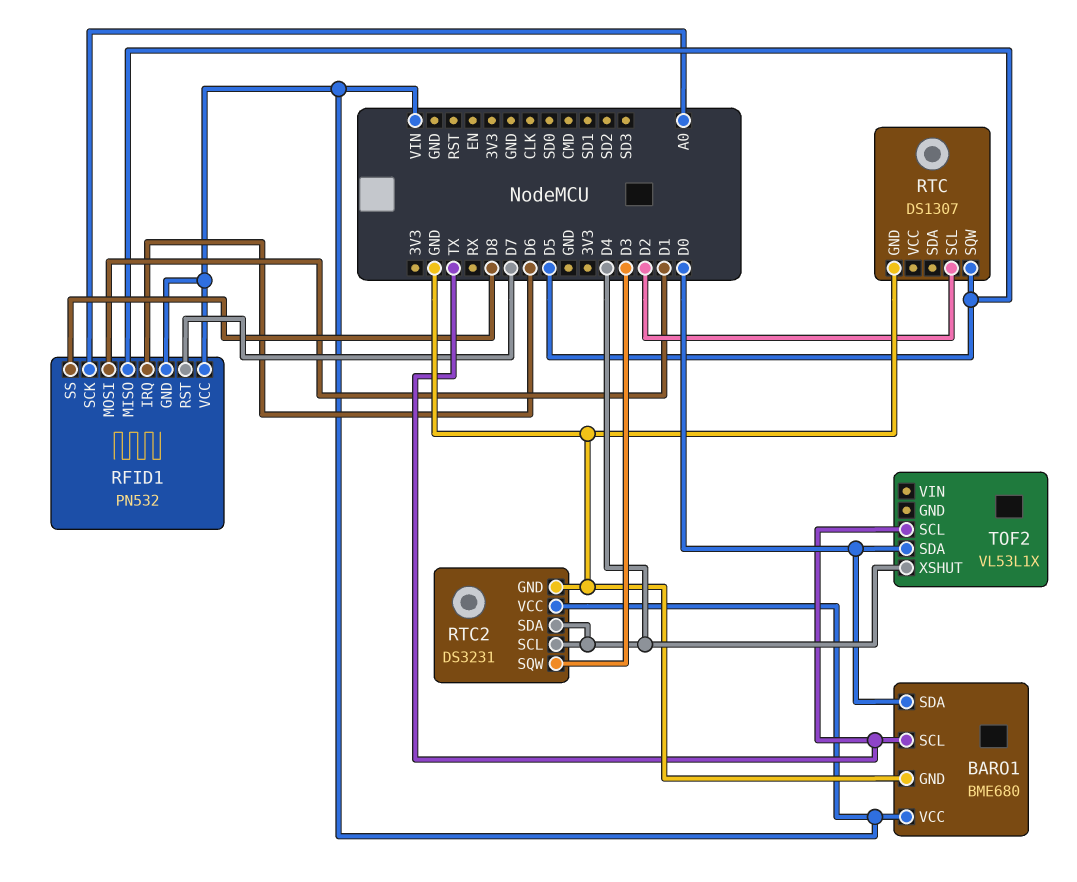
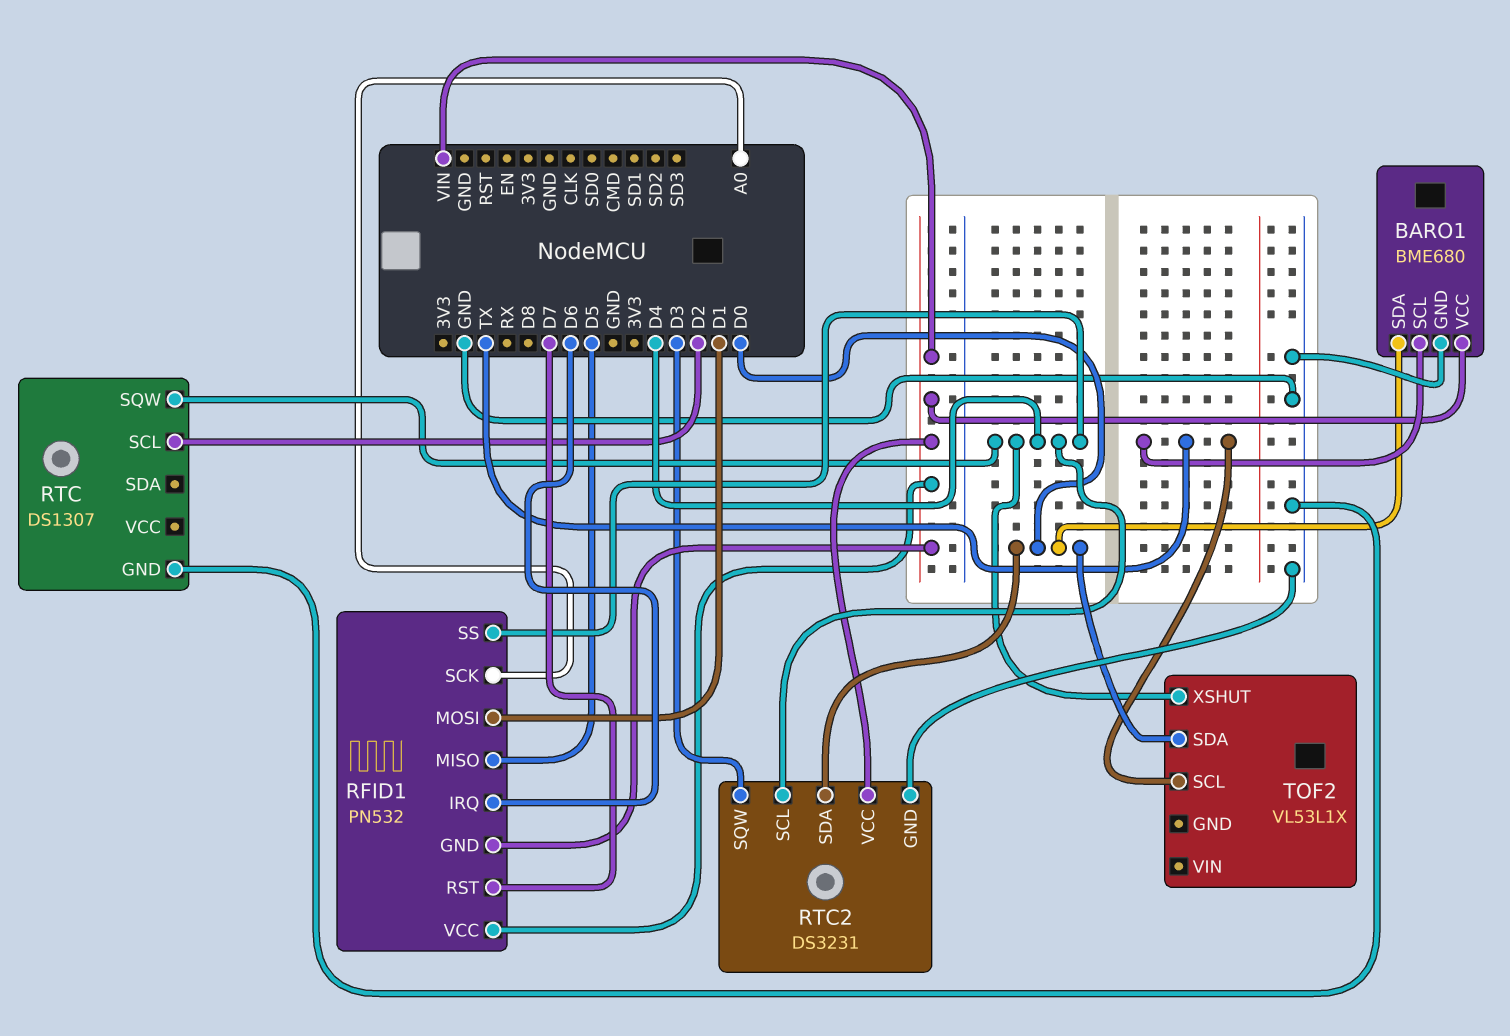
RFID1 pin SS: D8 -> D4
RTC pin SQW: D5 -> D4
RTC2 pin SDA: D4 -> D0

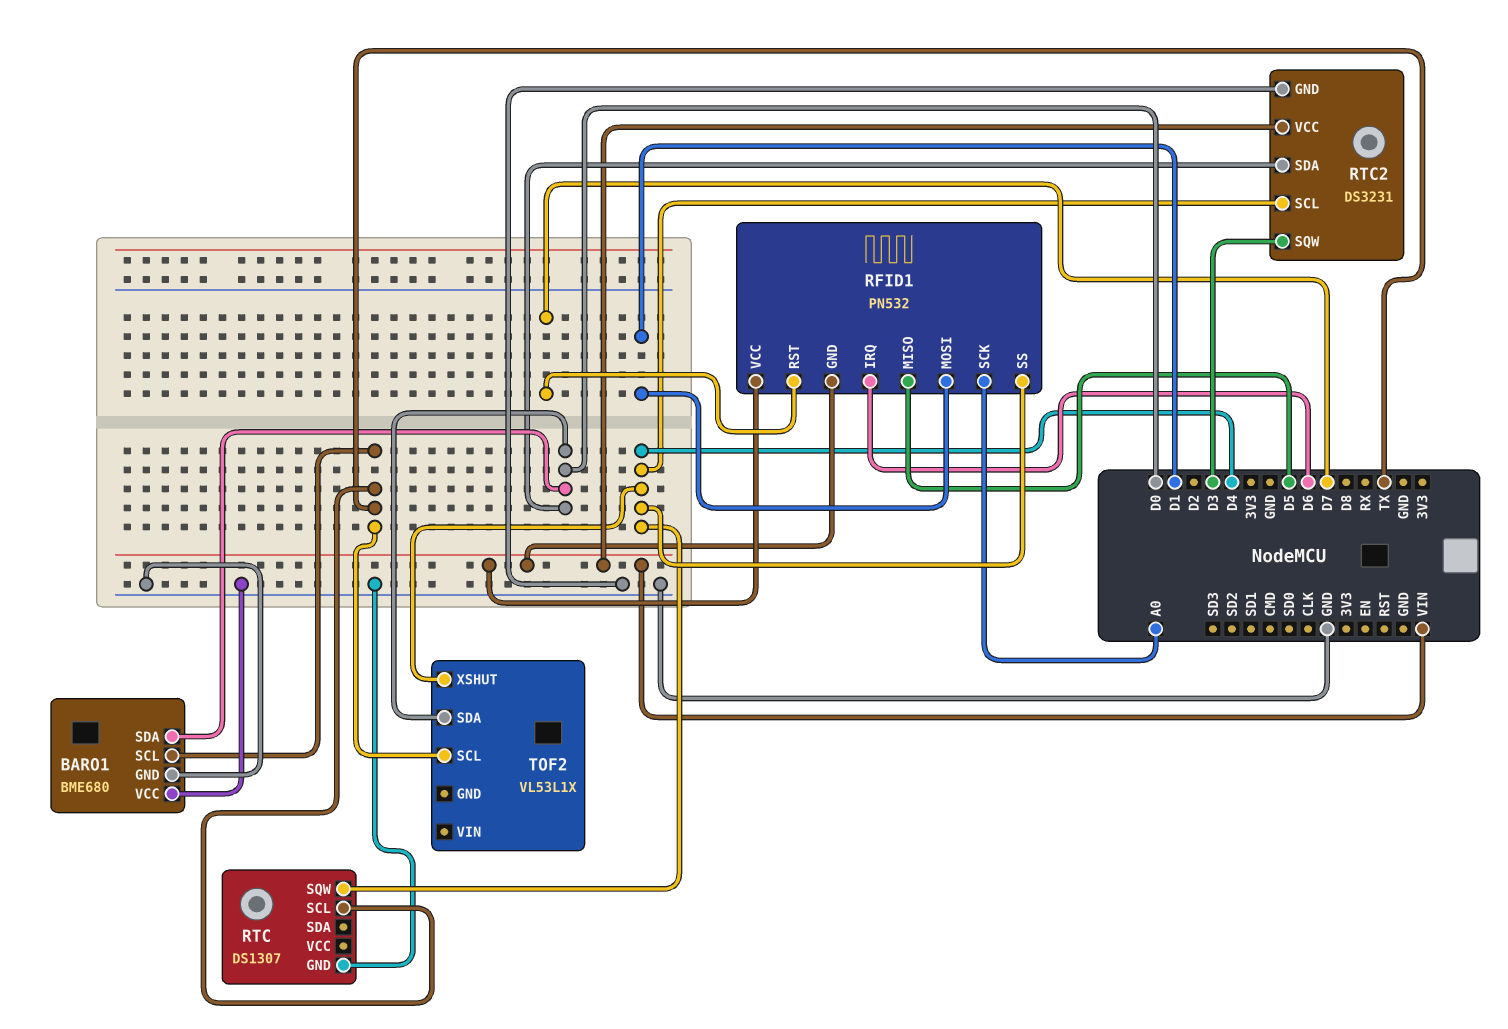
BARO1 pin VCC: VIN -> GND
RTC pin SCL: D2 -> TX

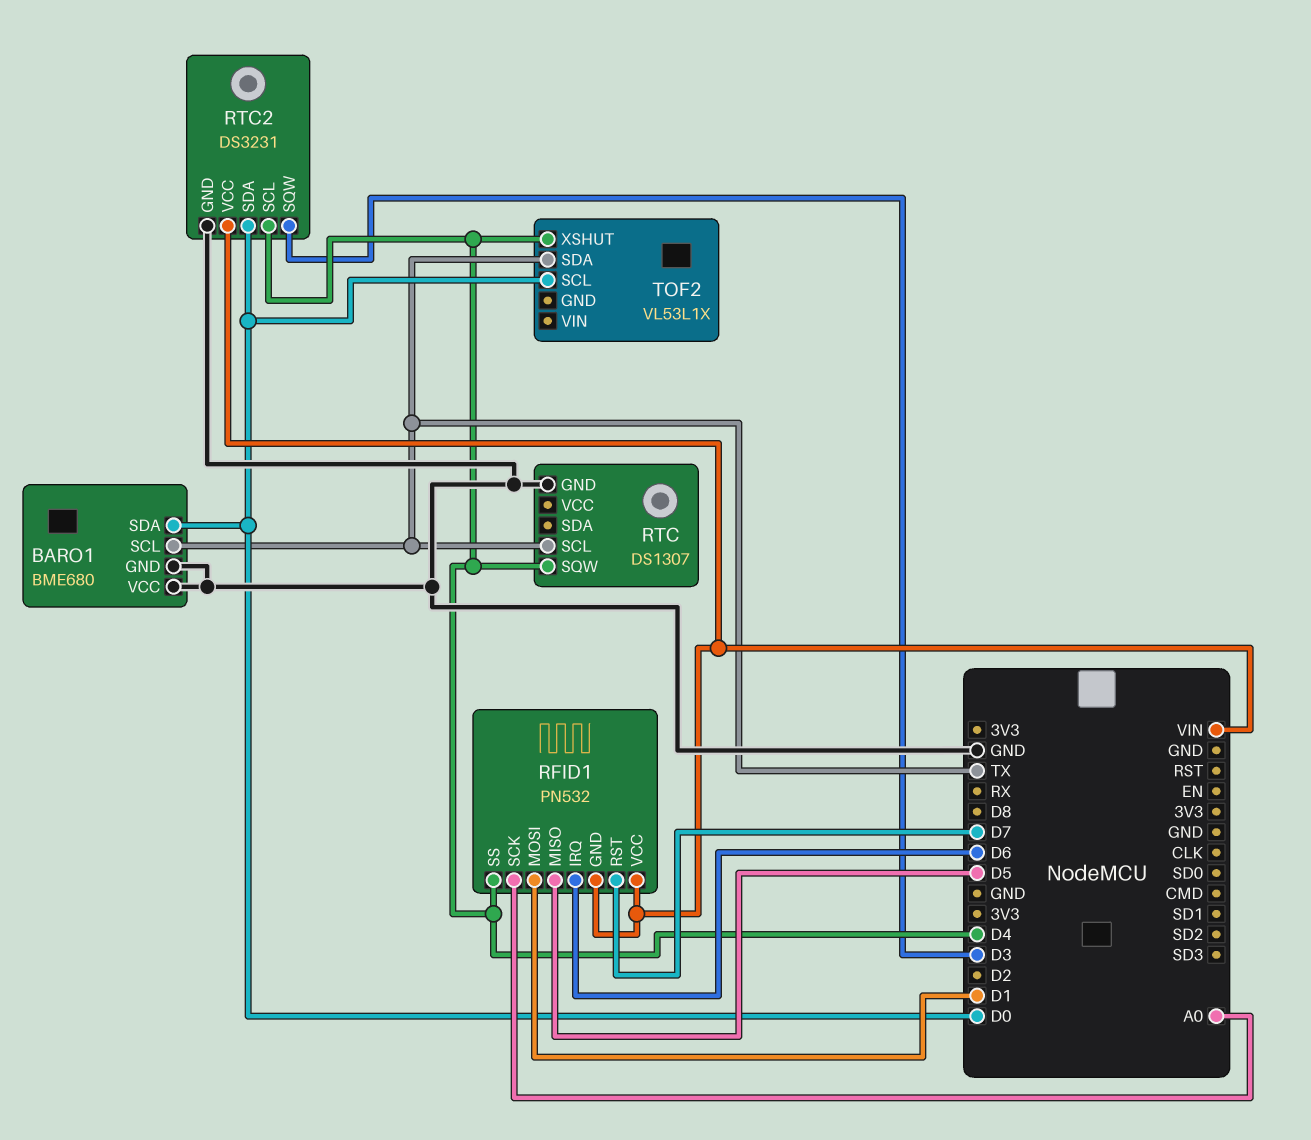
TOF2 pin SCL: TX -> D0
TOF2 pin SDA: D0 -> TX

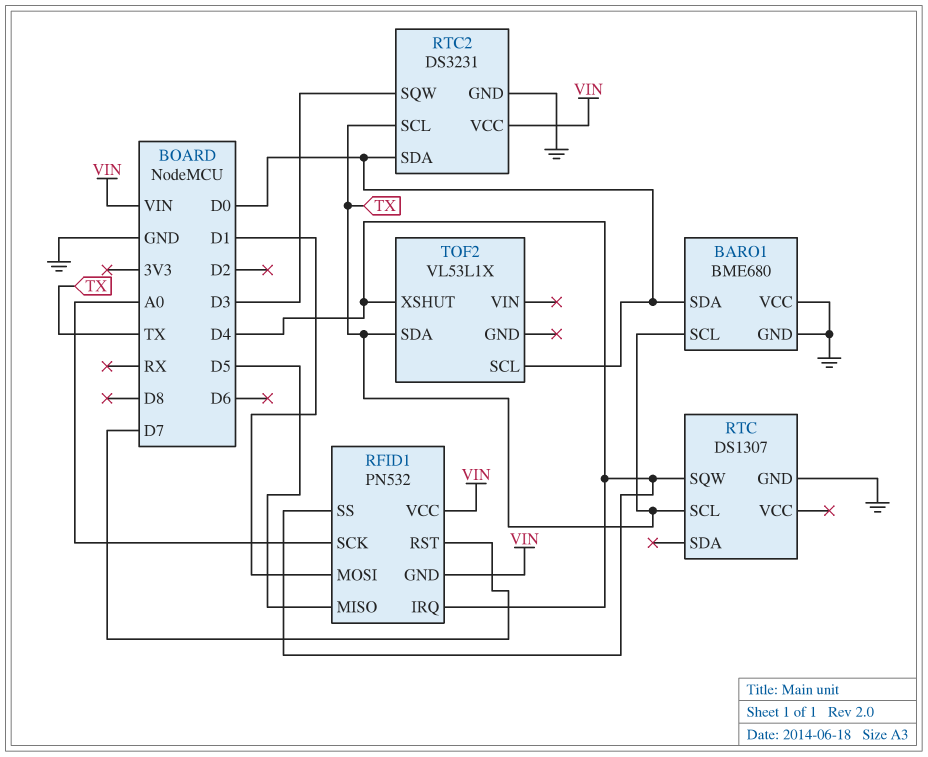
RFID1 pin IRQ: D6 -> D4
RTC2 pin SCL: D4 -> TX

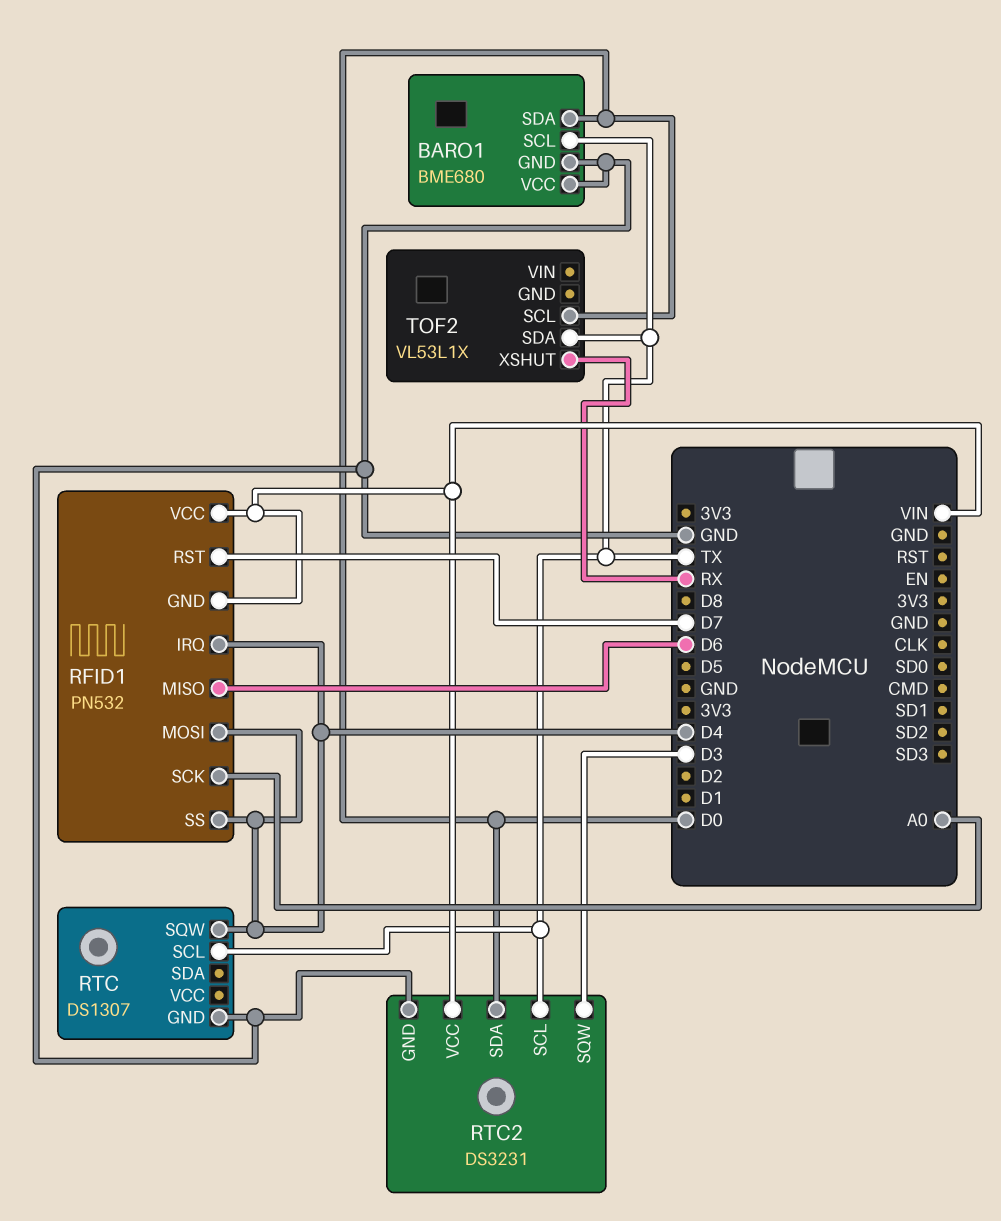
RFID1 pin MISO: D5 -> D6
RFID1 pin MOSI: D1 -> D4
TOF2 pin XSHUT: D4 -> RX

